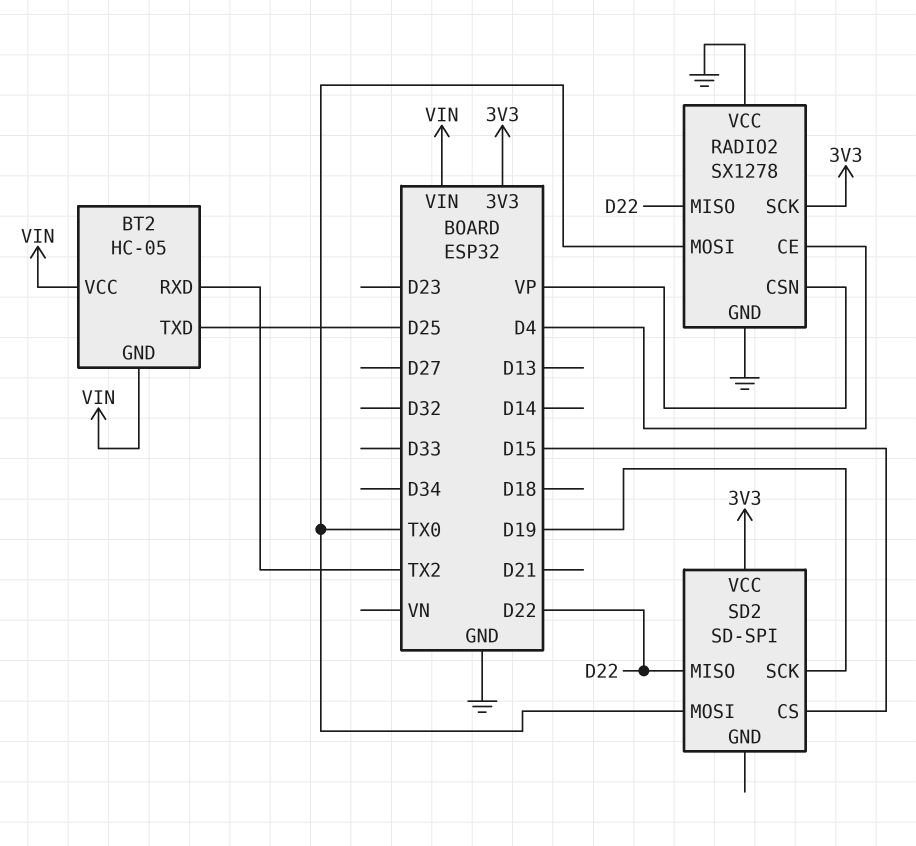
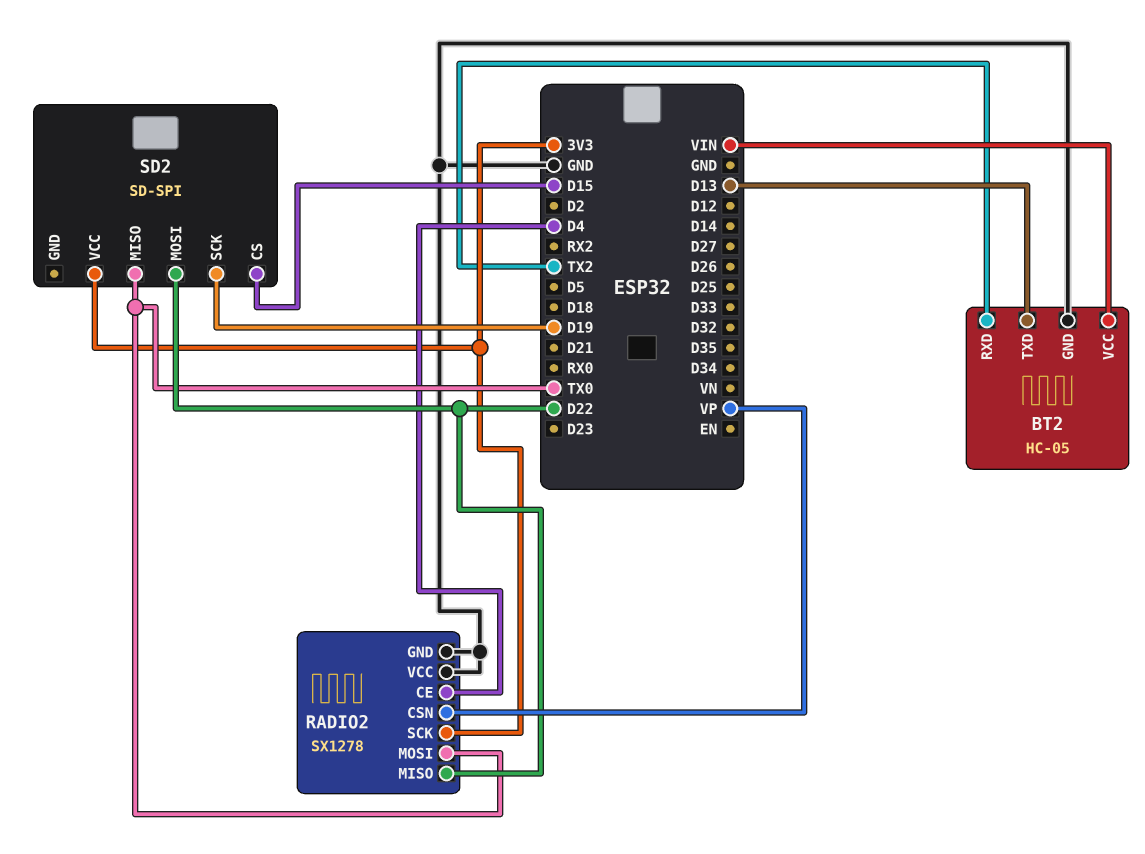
BT2 pin GND: VIN -> GND
BT2 pin TXD: D25 -> D13
SD2 pin MISO: D22 -> TX0
SD2 pin MOSI: TX0 -> D22

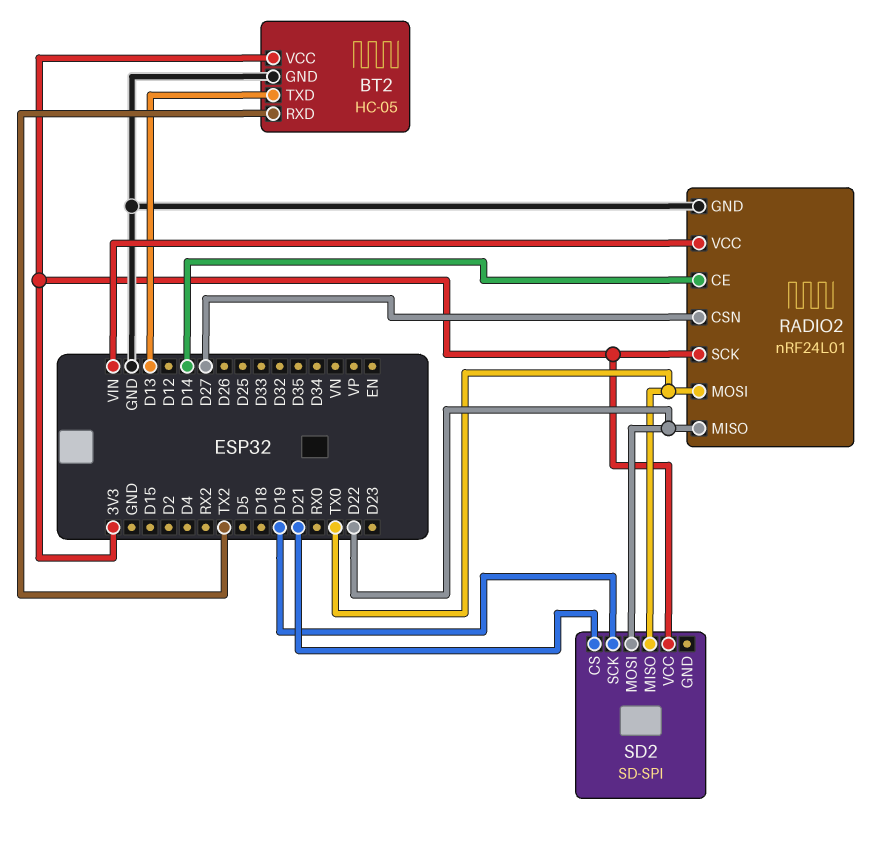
BT2 pin VCC: VIN -> 3V3
RADIO2: SX1278 -> nRF24L01
RADIO2 pin CE: D4 -> D14
RADIO2 pin CSN: VP -> D27
RADIO2 pin VCC: GND -> VIN
SD2 pin CS: D15 -> D21

